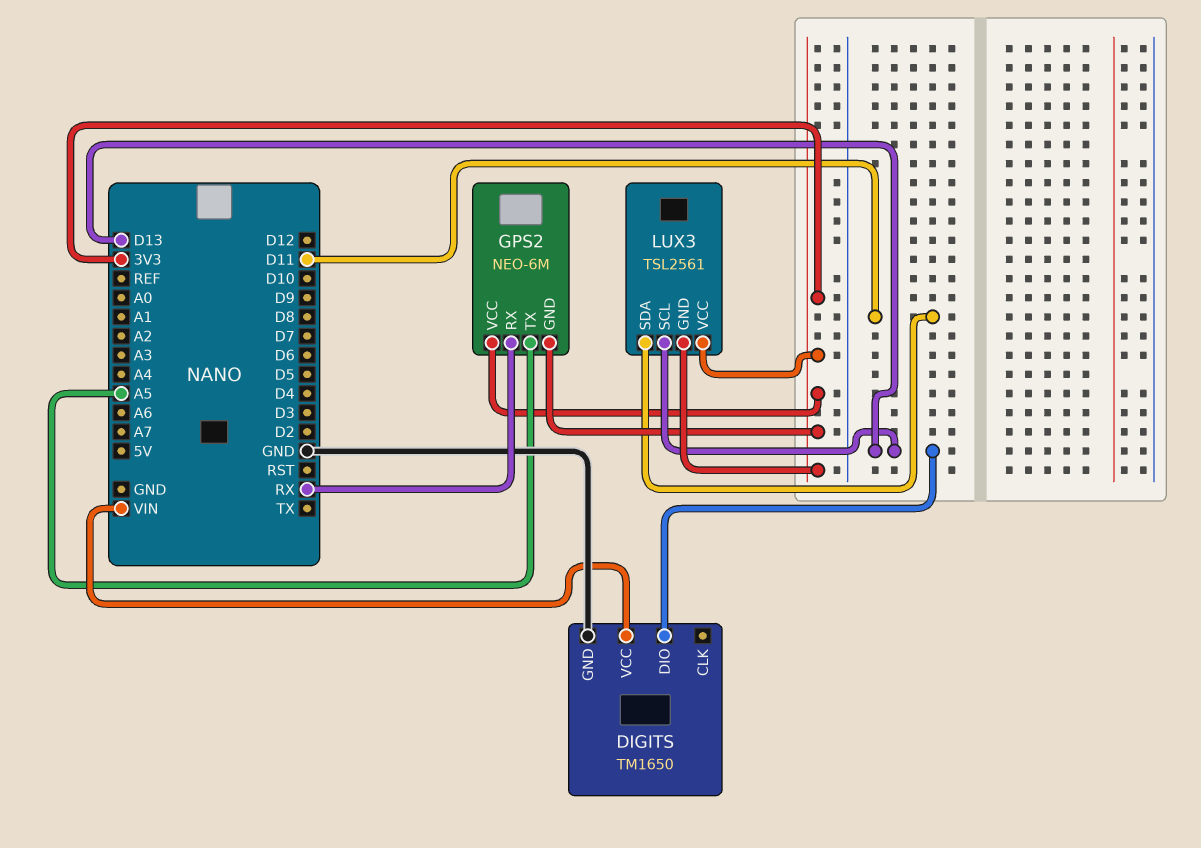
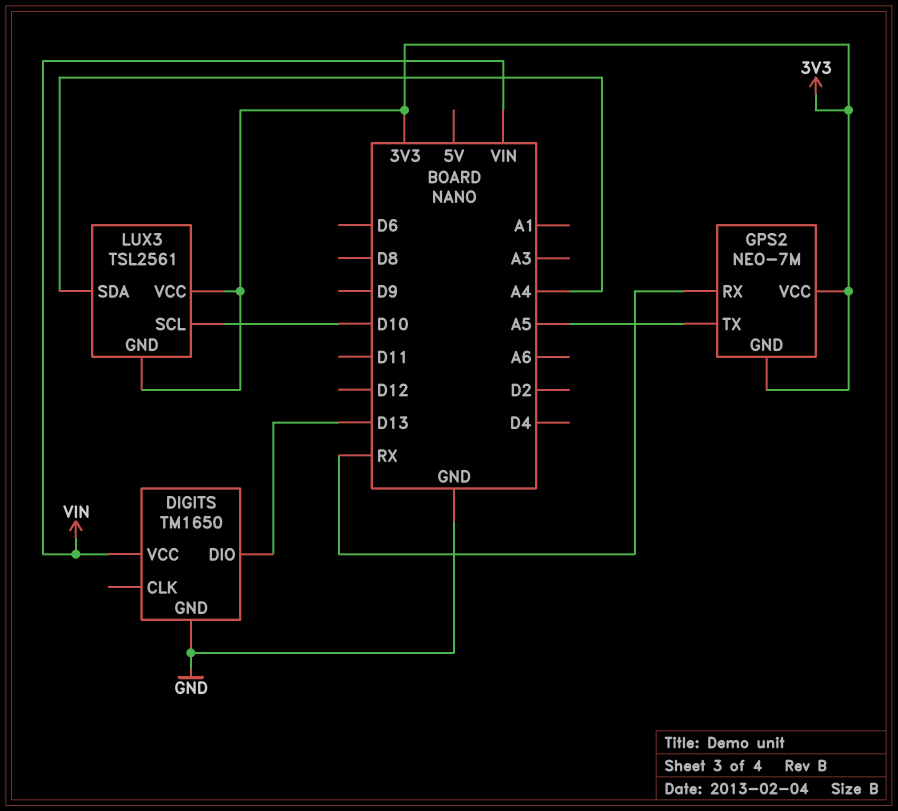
GPS2: NEO-6M -> NEO-7M
LUX3 pin SCL: D13 -> D10
LUX3 pin SDA: D11 -> A4

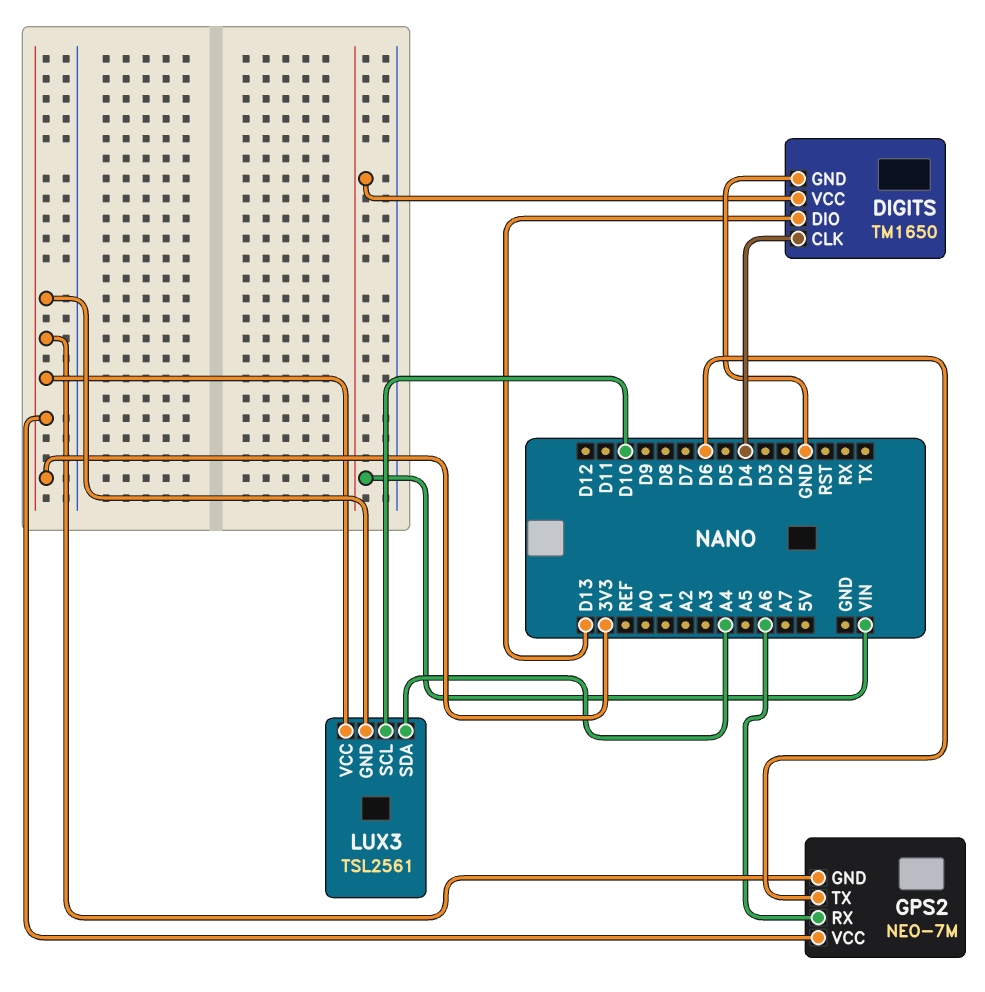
DIGITS pin CLK: none -> D4
GPS2 pin RX: RX -> A6
GPS2 pin TX: A5 -> D6

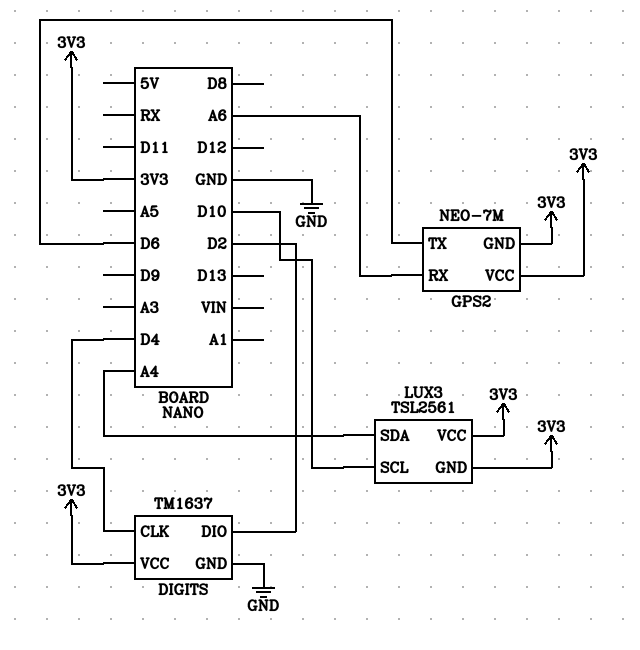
DIGITS: TM1650 -> TM1637
DIGITS pin DIO: D13 -> D2
DIGITS pin VCC: VIN -> 3V3

